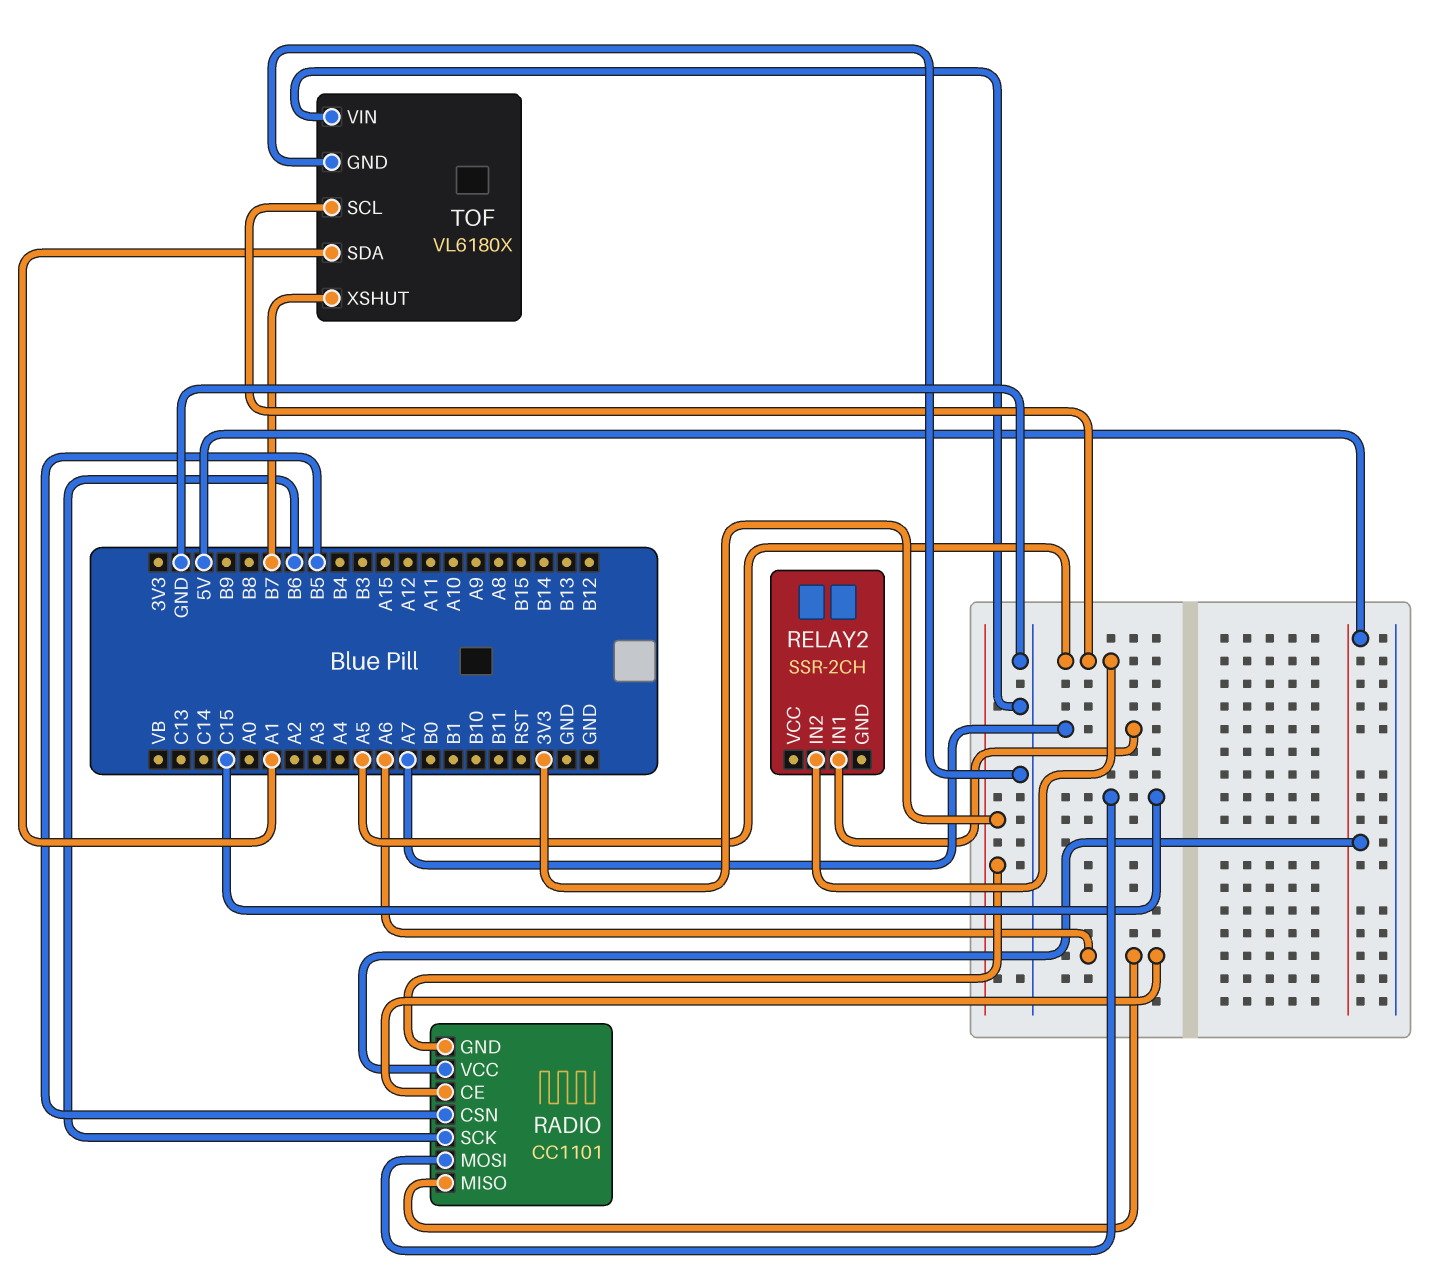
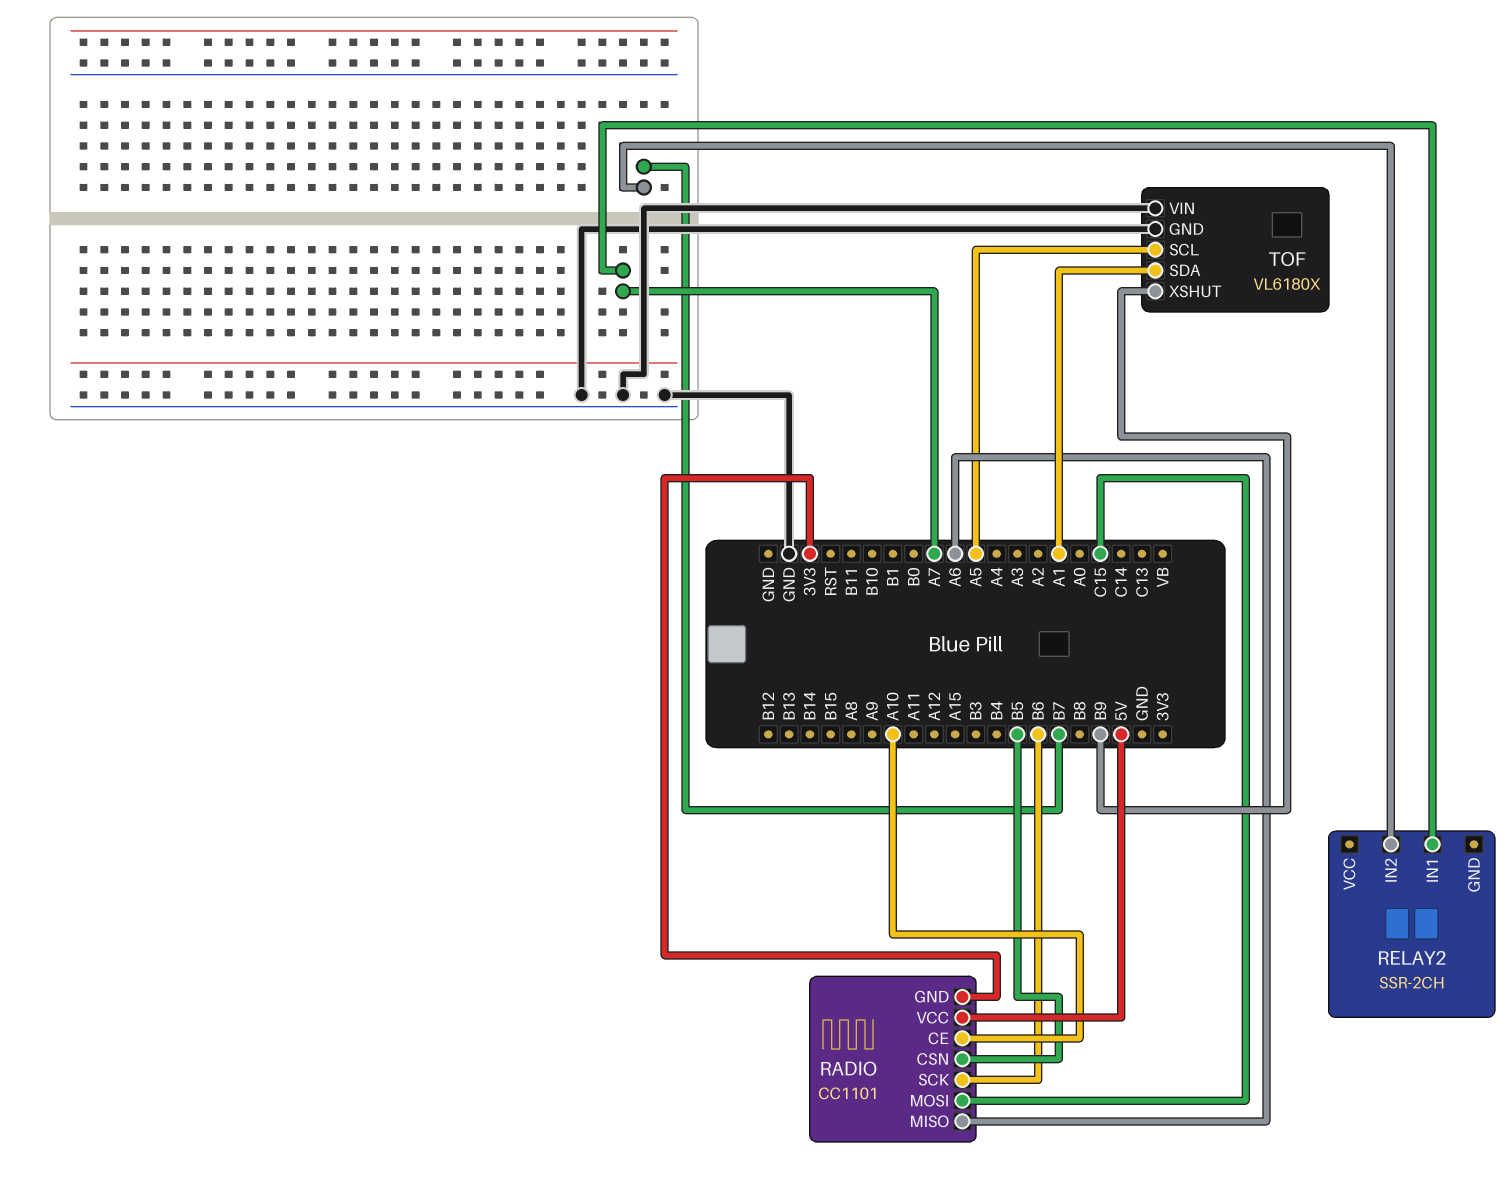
RADIO pin CE: A6 -> A10
RELAY2 pin IN2: A5 -> B7
TOF pin XSHUT: B7 -> B9

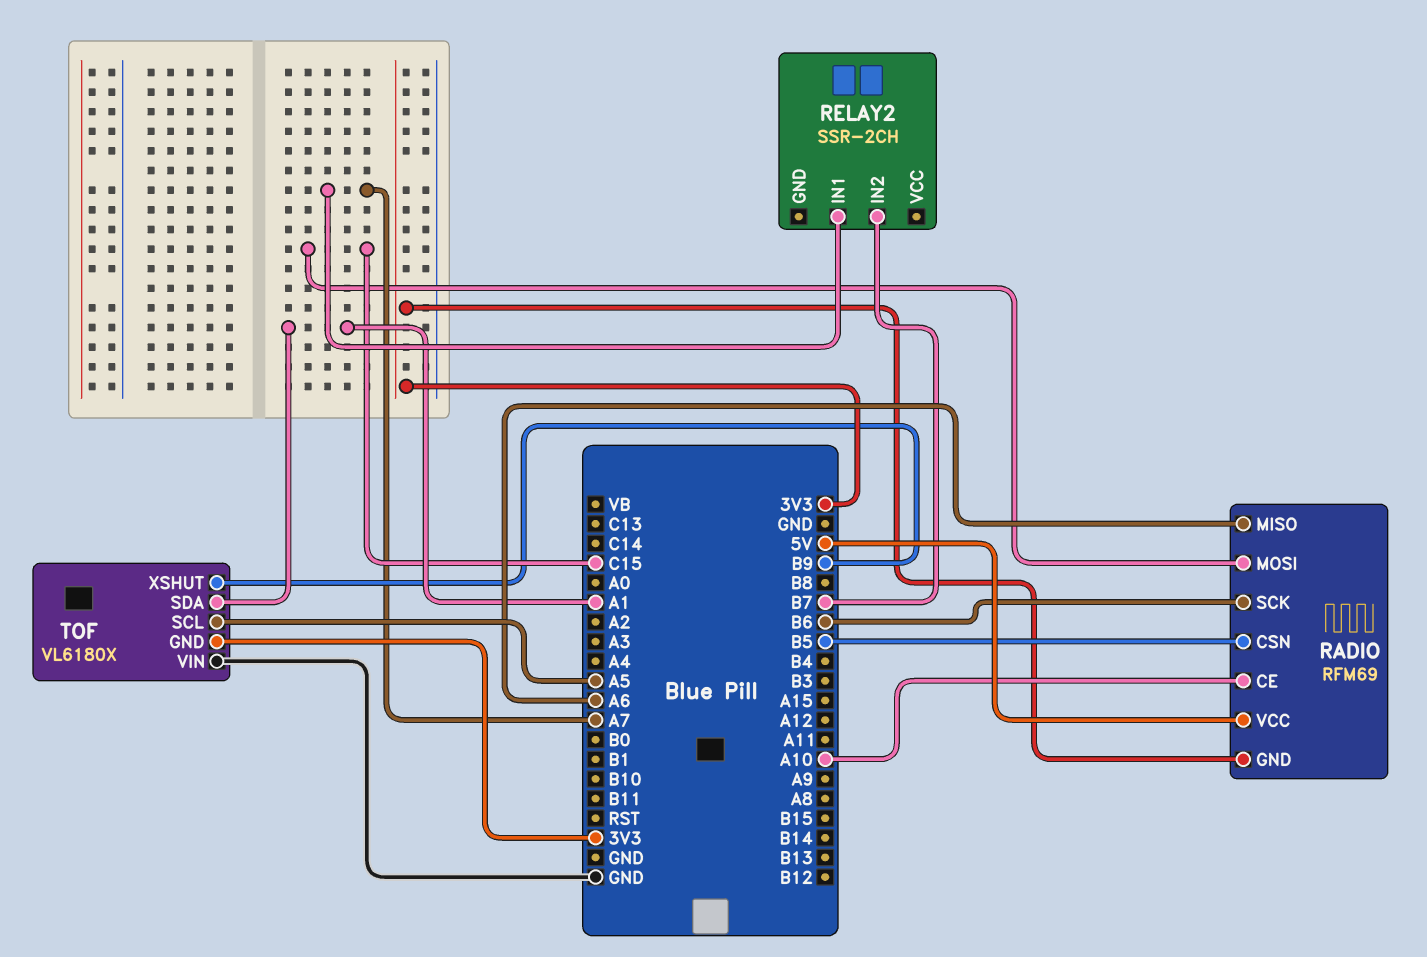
RADIO: CC1101 -> RFM69
TOF pin GND: GND -> 3V3

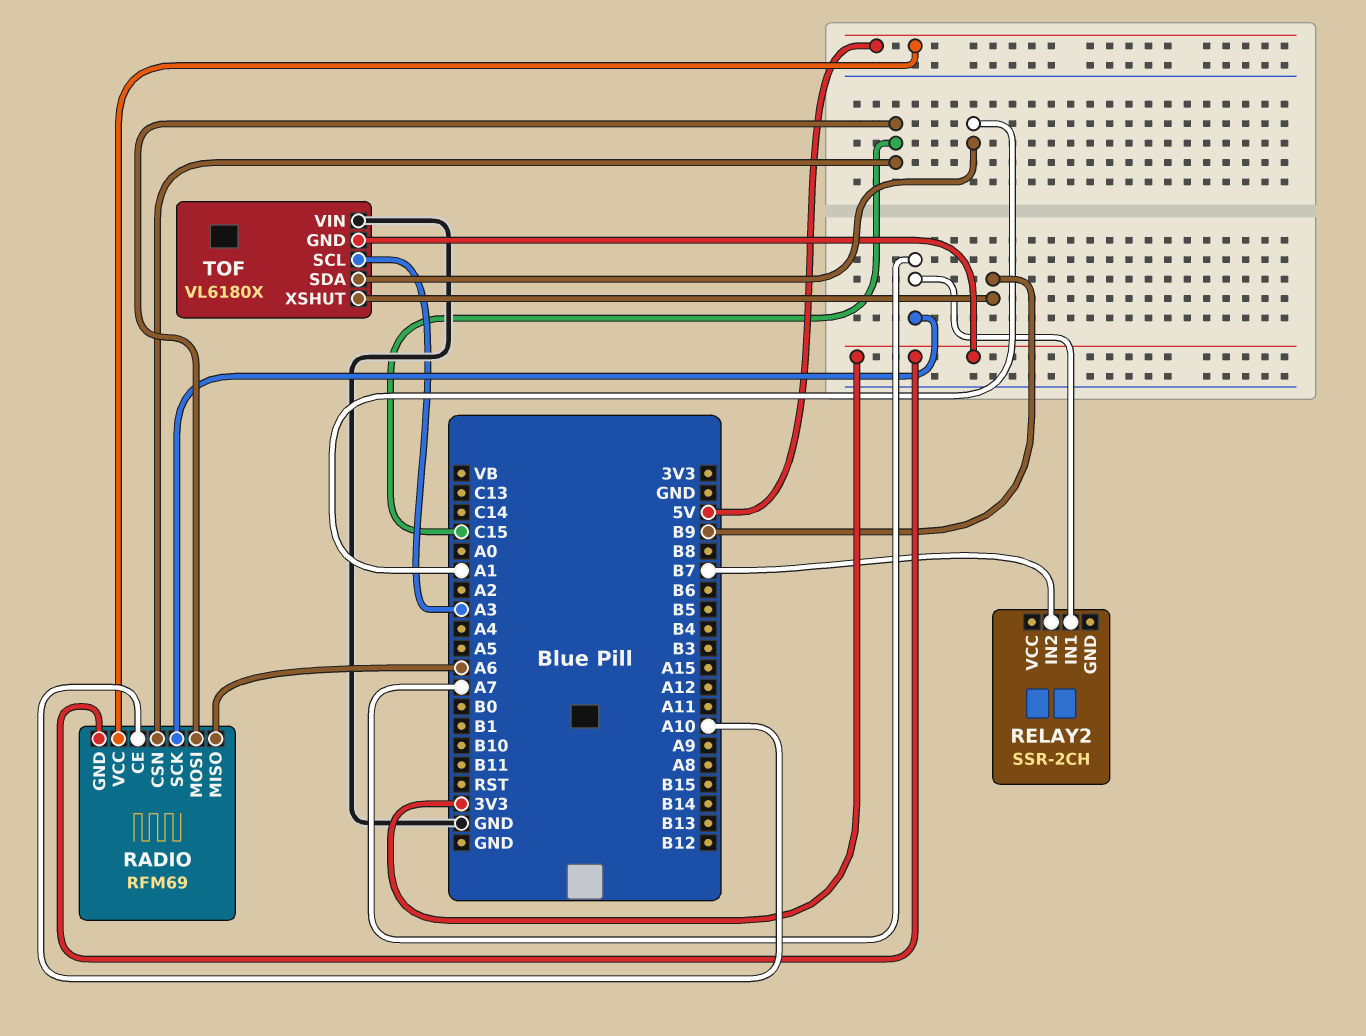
RADIO pin CSN: B5 -> C15
RADIO pin SCK: B6 -> A7
TOF pin SCL: A5 -> A3

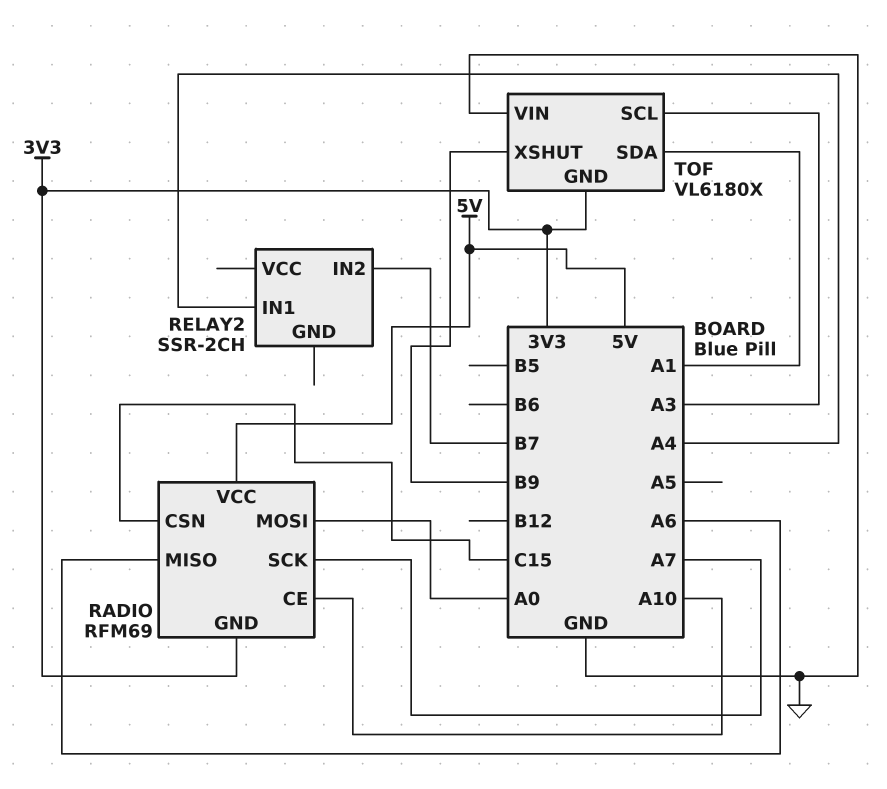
RADIO pin MOSI: C15 -> A0
RELAY2 pin IN1: A7 -> A4

